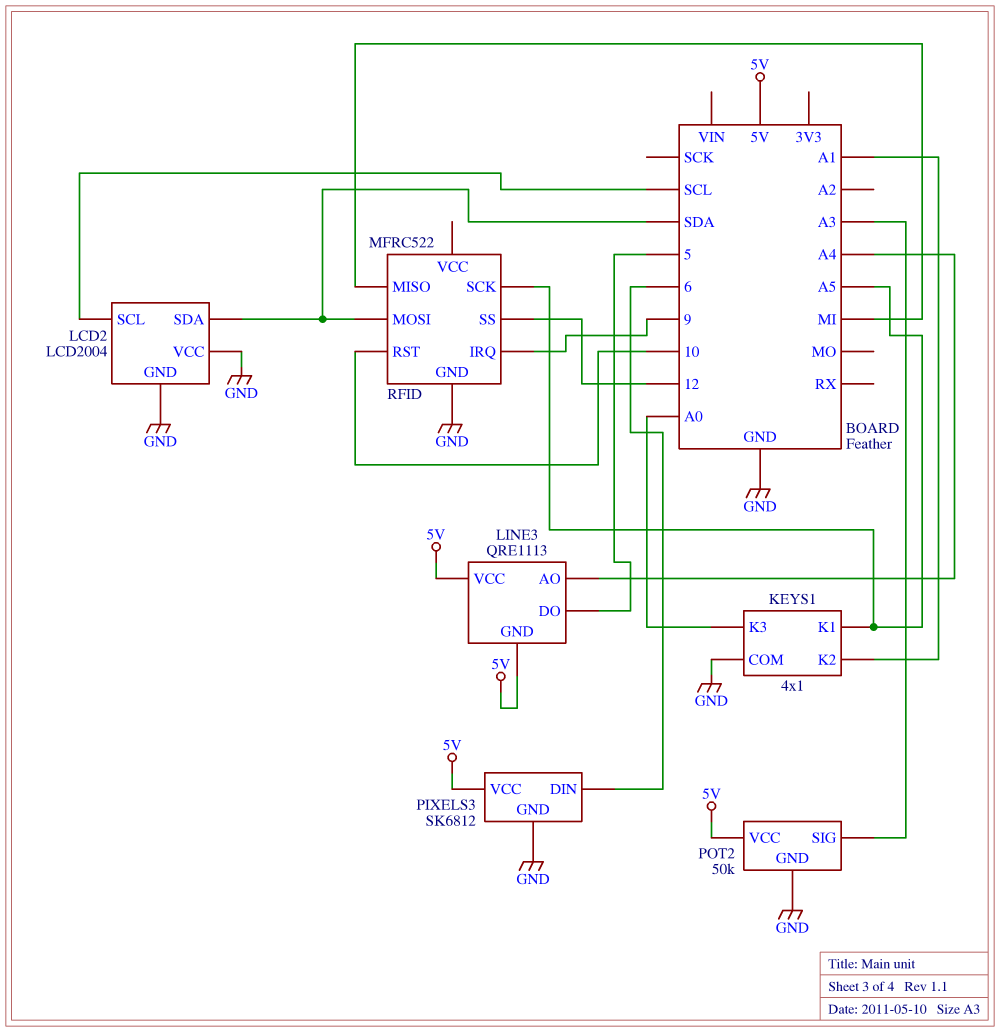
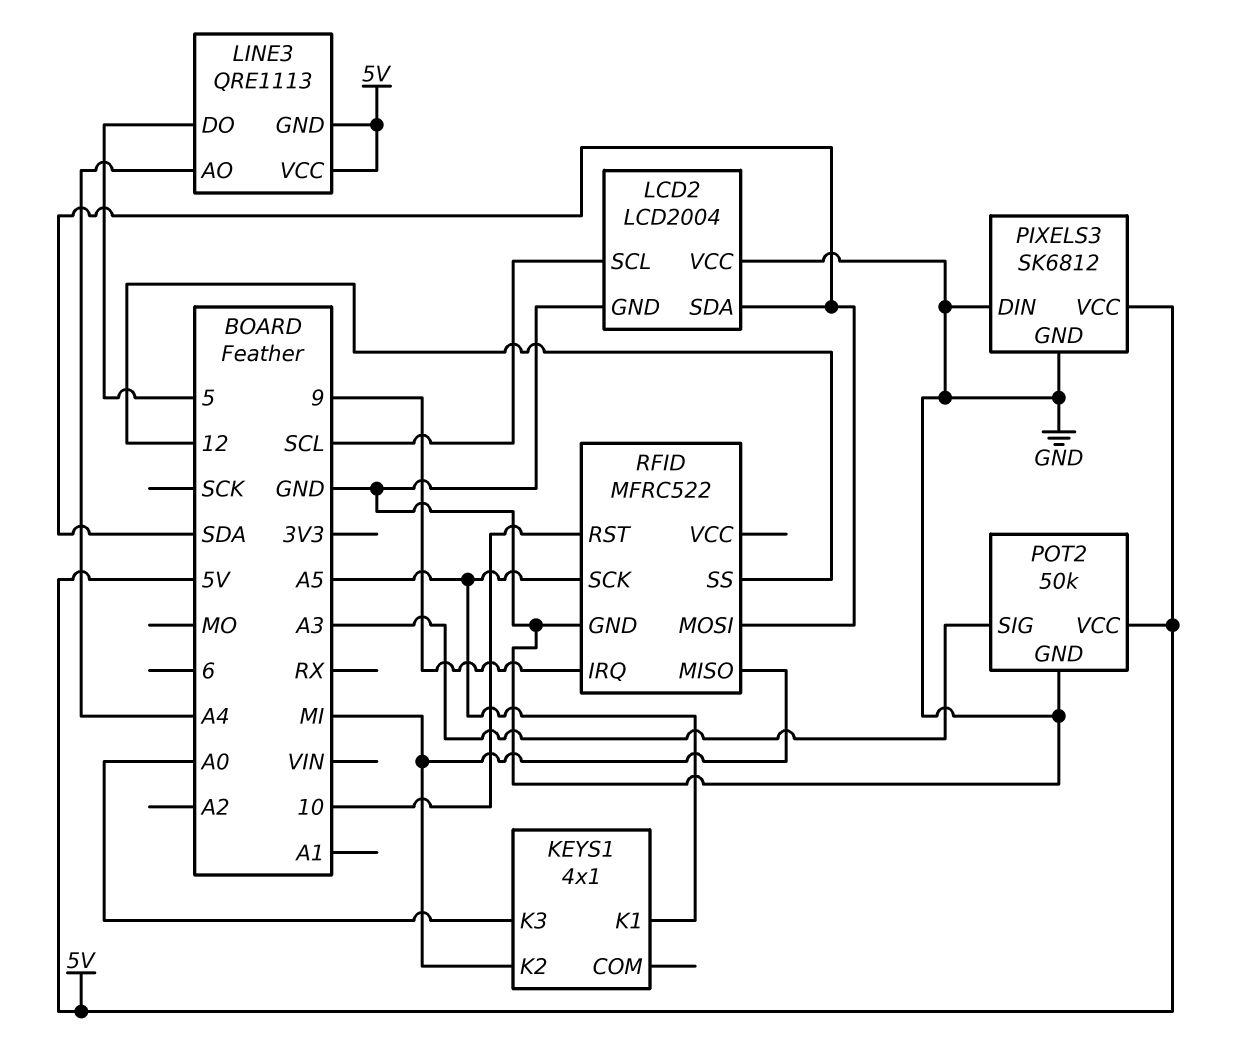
KEYS1 pin COM: GND -> none
KEYS1 pin K2: A1 -> MI
PIXELS3 pin DIN: 6 -> GND

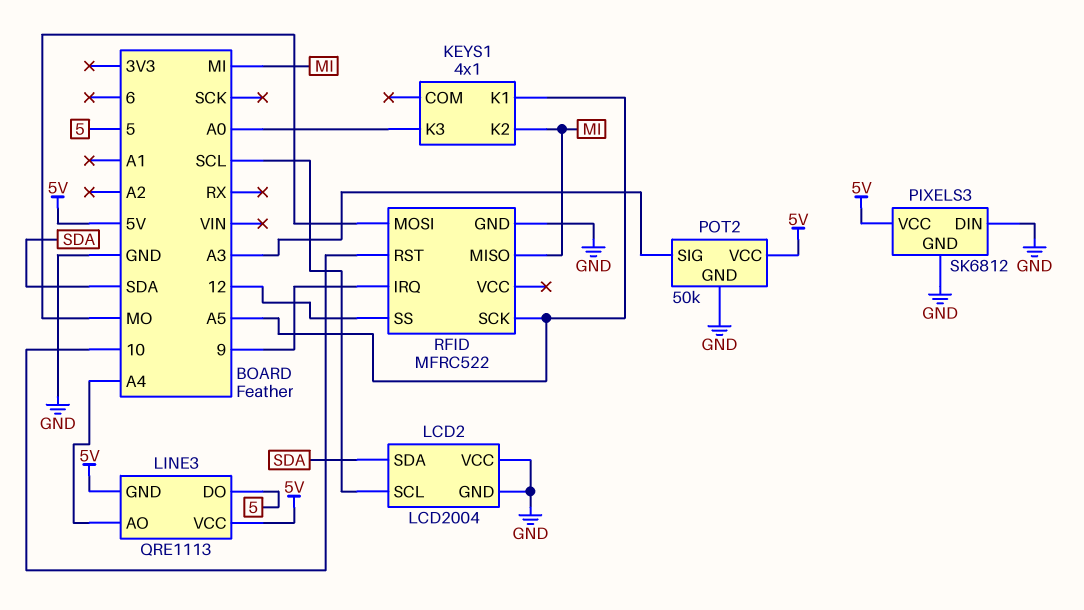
RFID pin MOSI: SDA -> MO

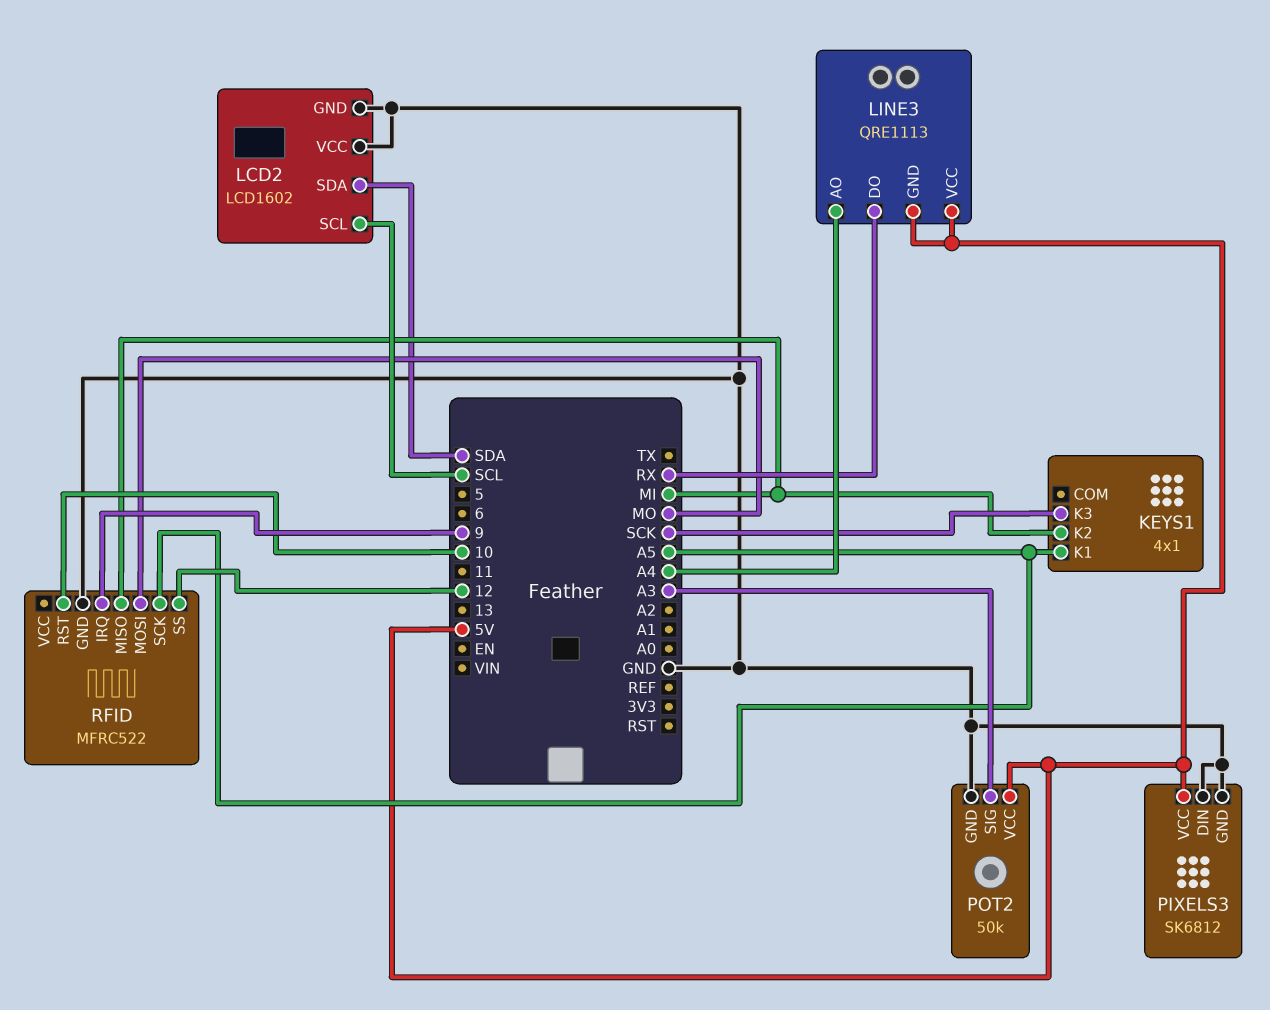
KEYS1 pin K3: A0 -> SCK
LCD2: LCD2004 -> LCD1602
LINE3 pin DO: 5 -> RX

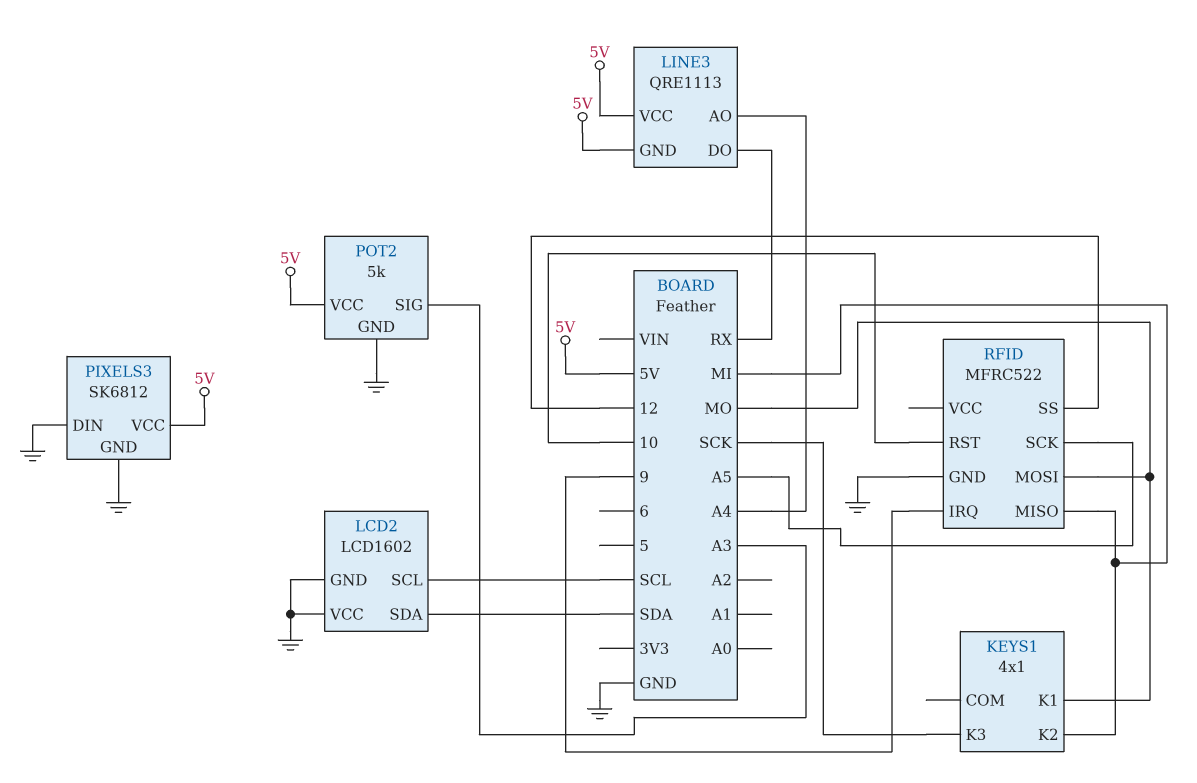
KEYS1 pin K1: A5 -> MO
POT2: 50k -> 5k

